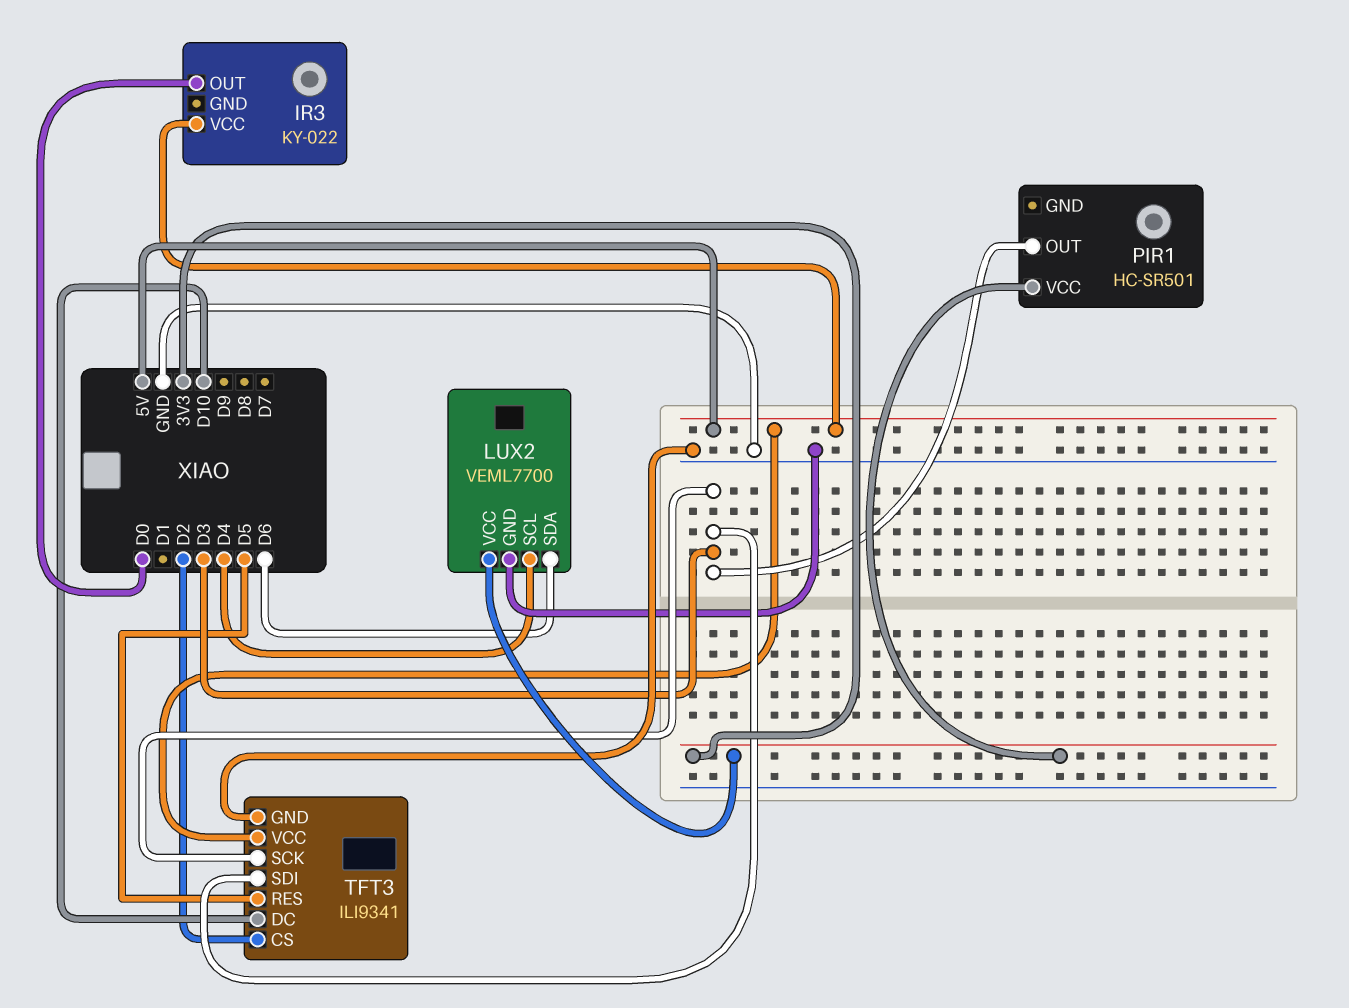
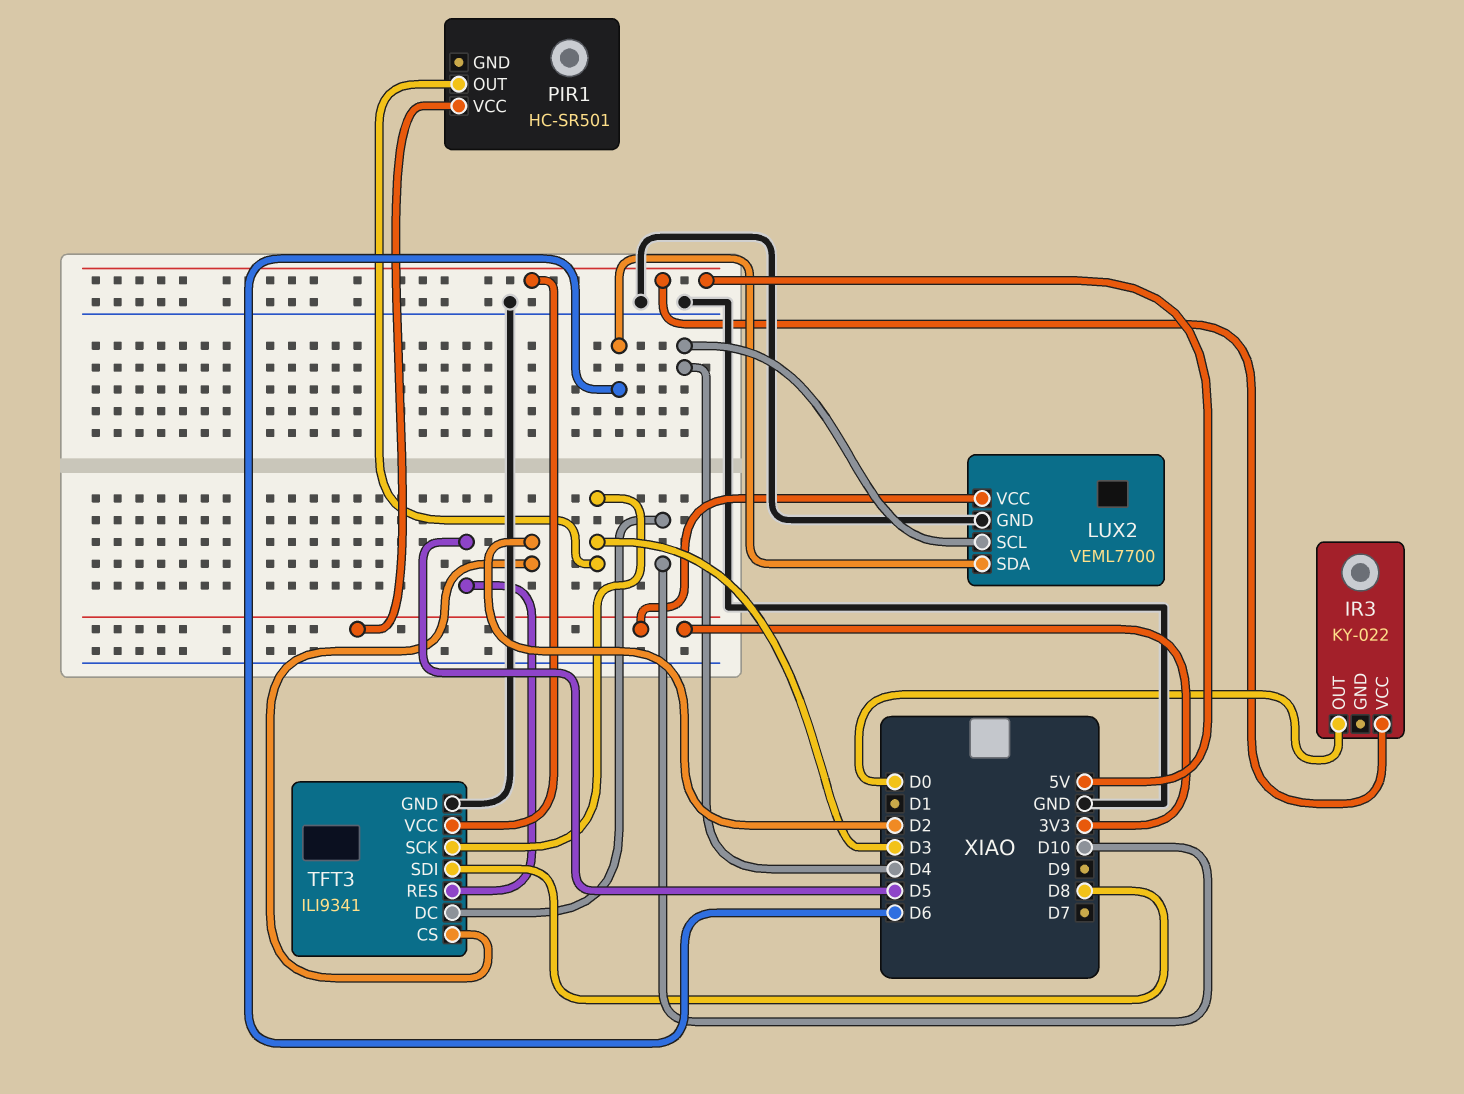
TFT3 pin SDI: D3 -> D8

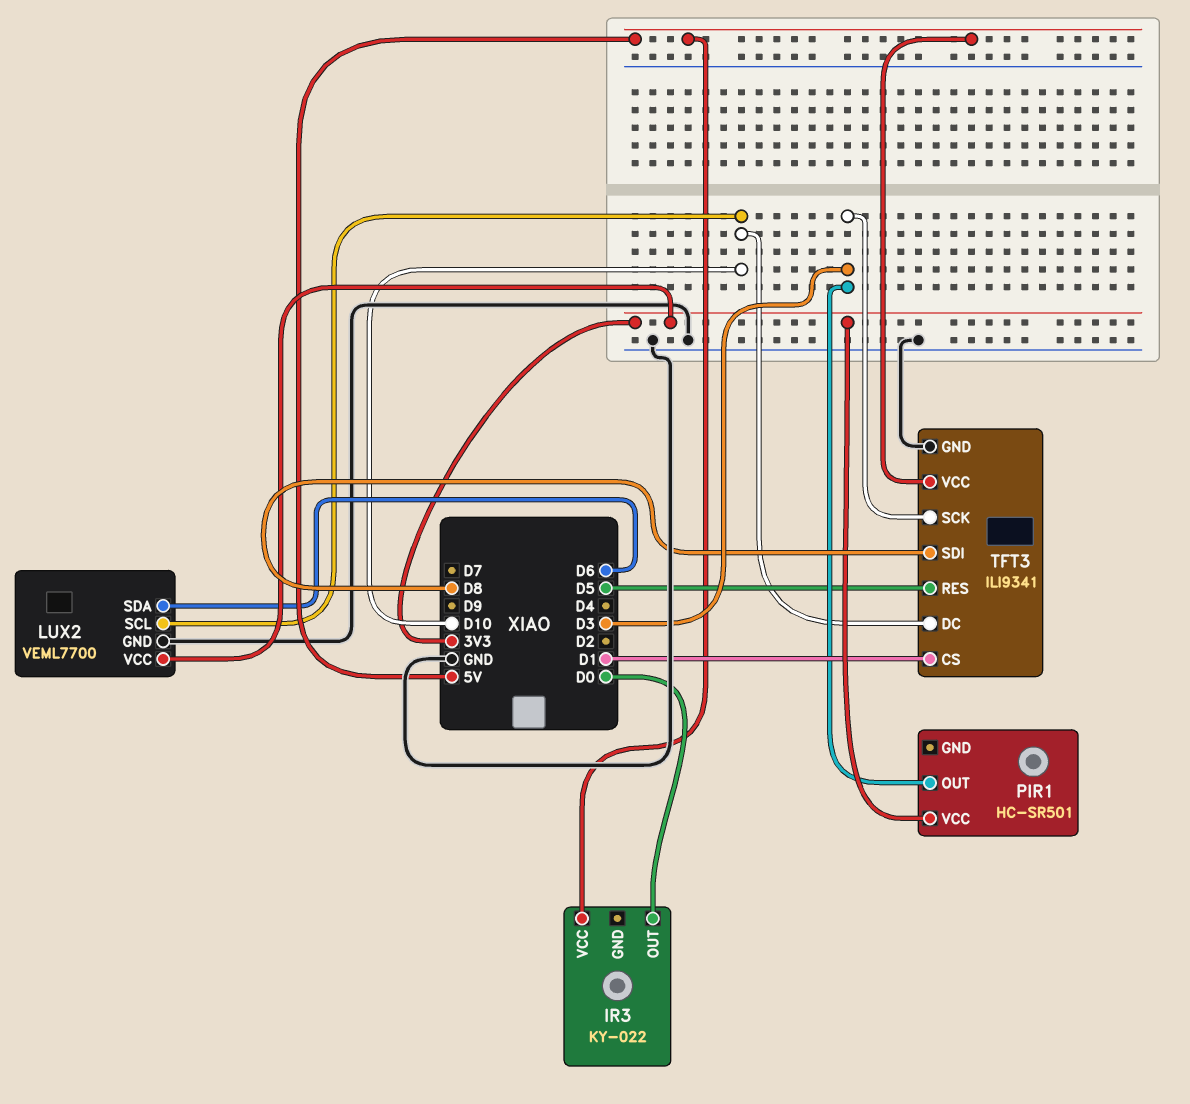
LUX2 pin SCL: D4 -> D10
TFT3 pin CS: D2 -> D1

